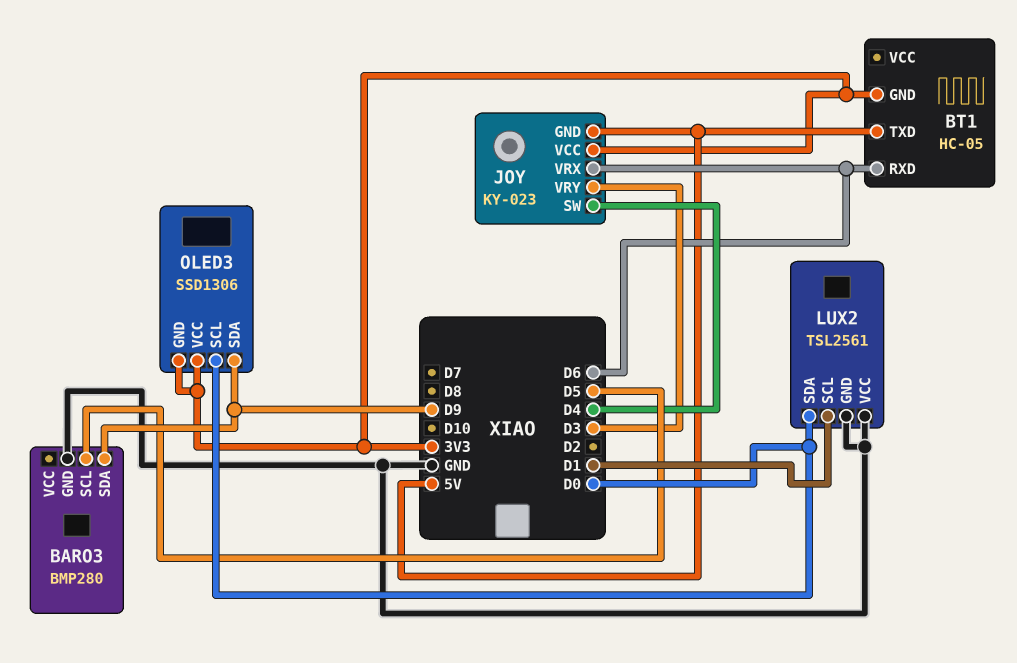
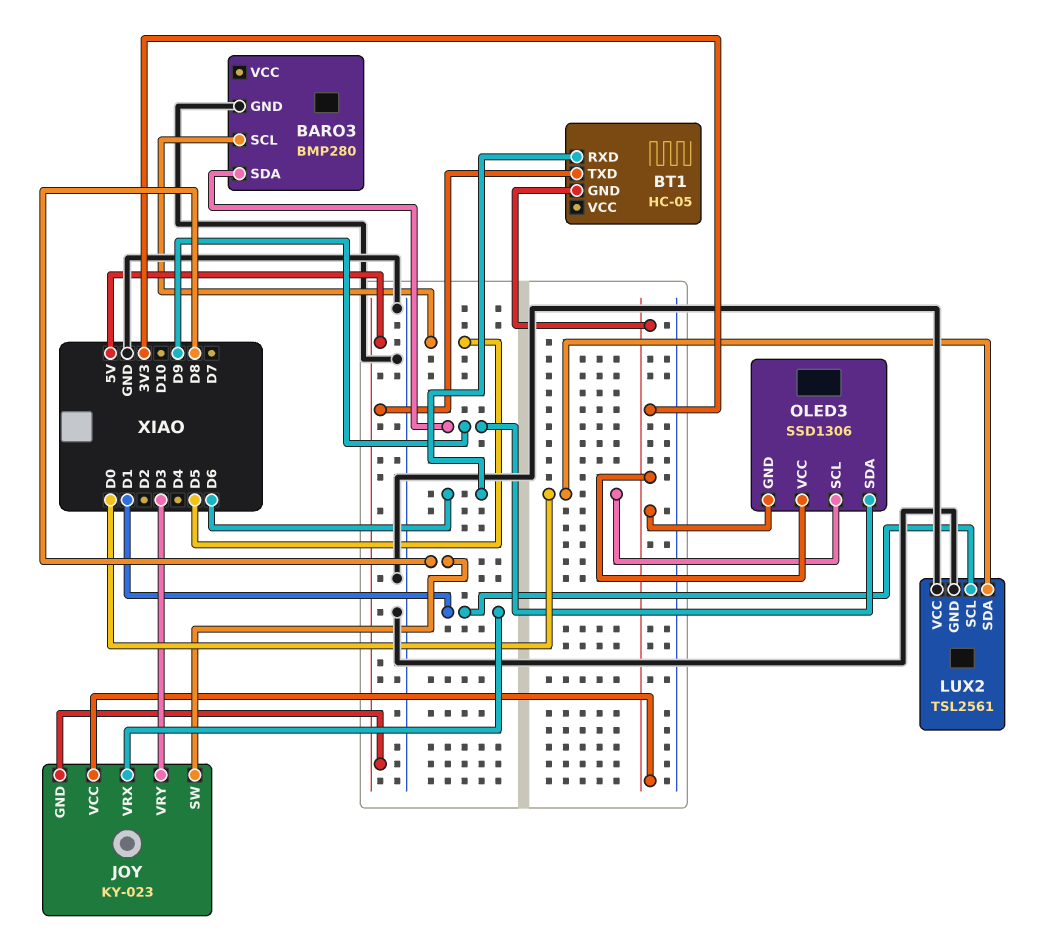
JOY pin SW: D4 -> D8
JOY pin VRX: D6 -> D1

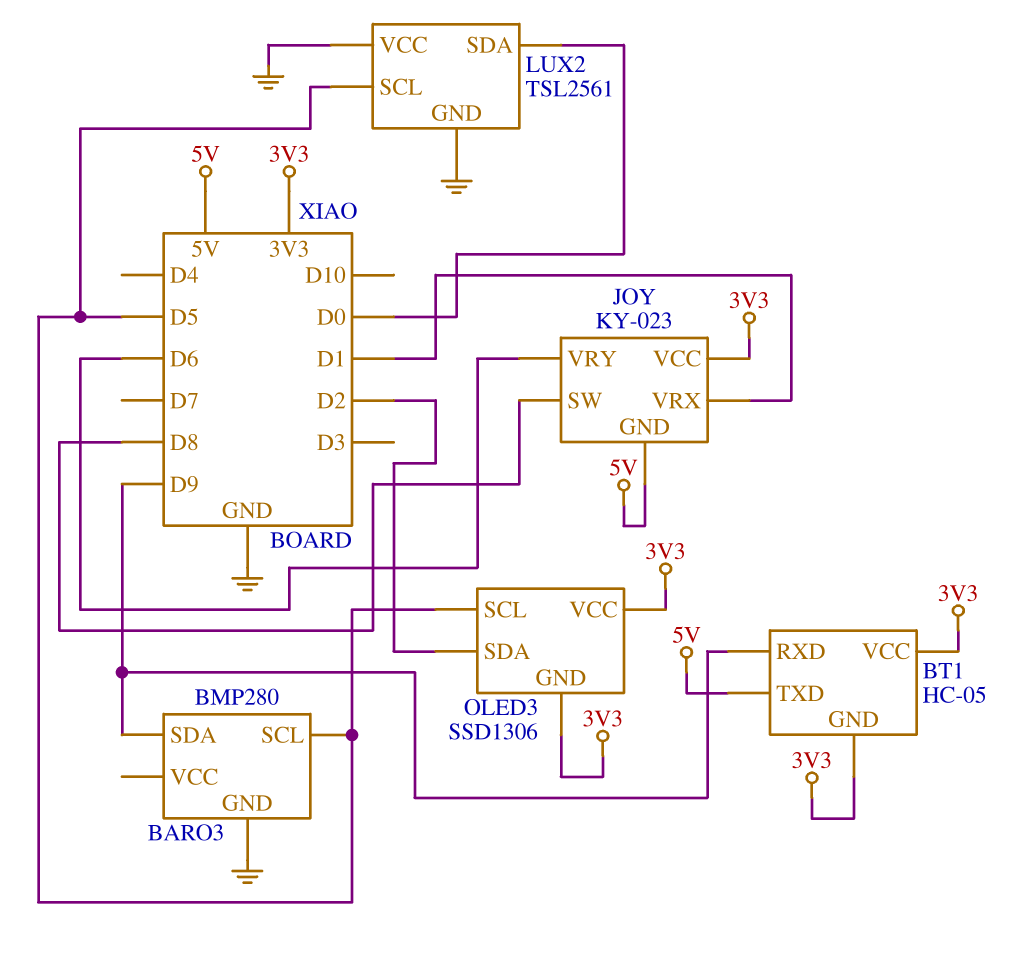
BT1 pin RXD: D6 -> D9
BT1 pin VCC: none -> 3V3
JOY pin VRY: D3 -> D6
LUX2 pin SCL: D1 -> D5
OLED3 pin SCL: D0 -> D5
OLED3 pin SDA: D9 -> D2

